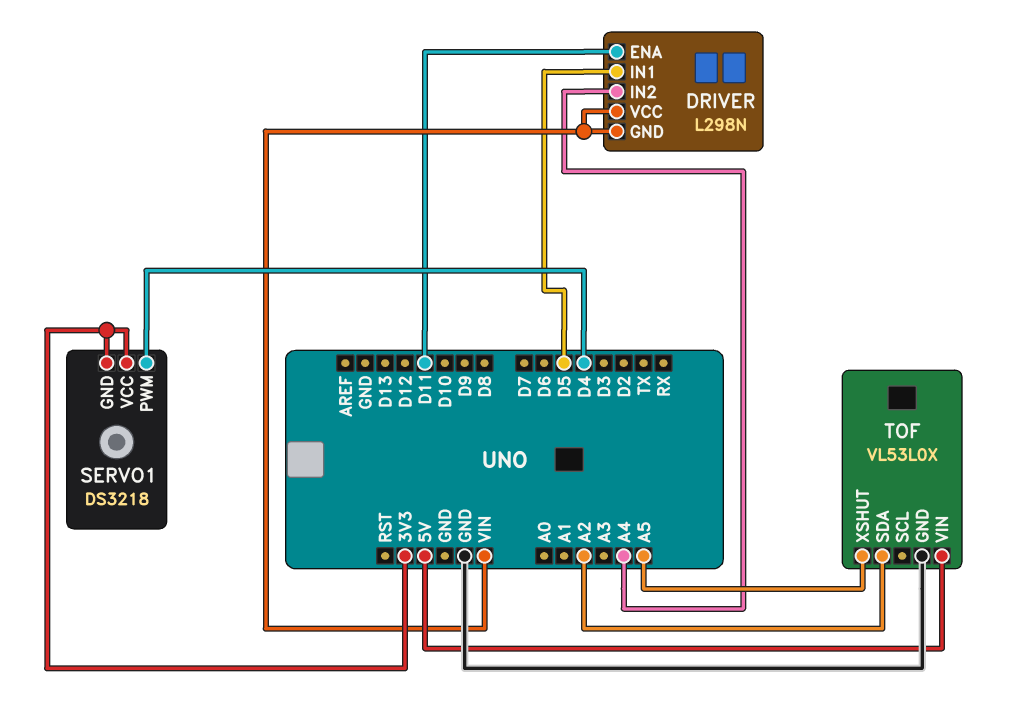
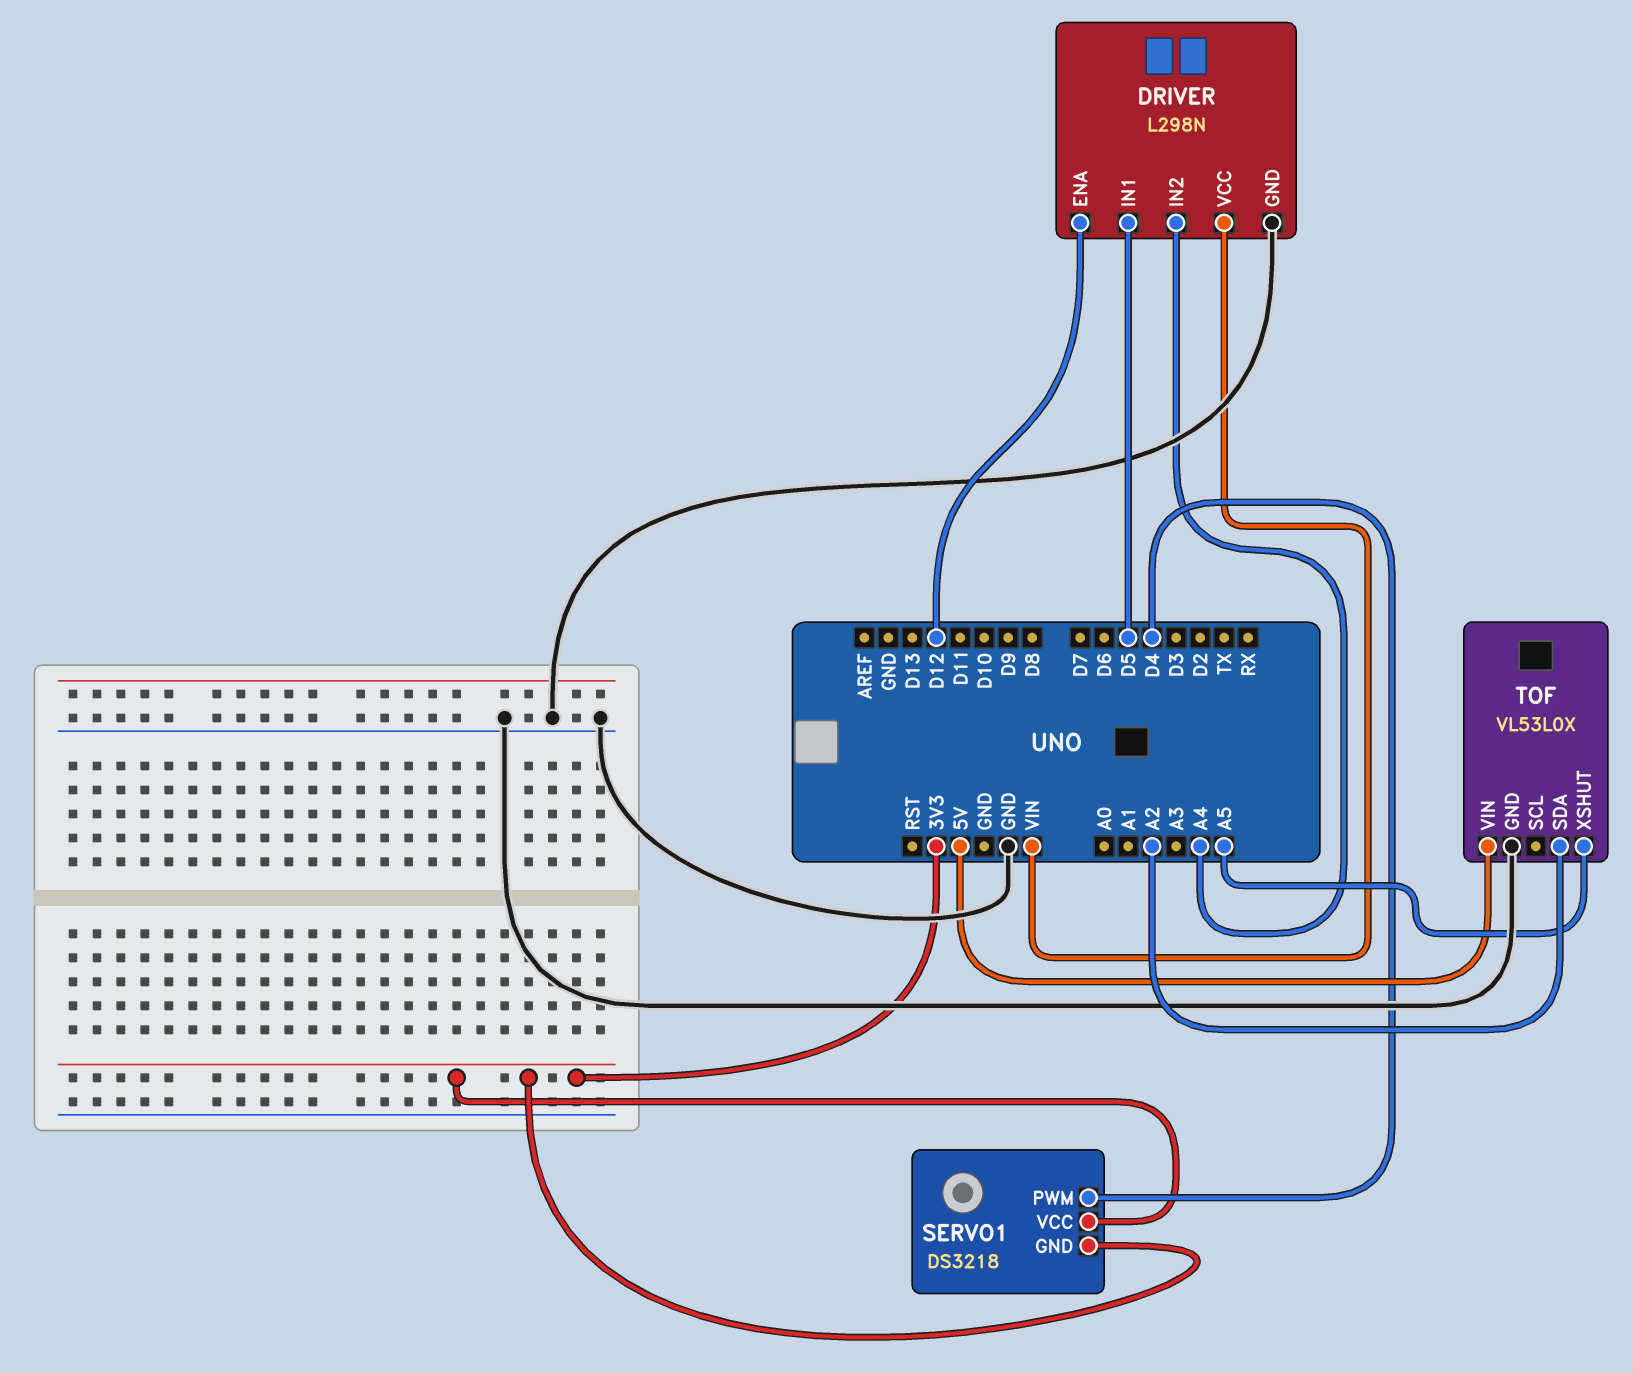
DRIVER pin ENA: D11 -> D12
DRIVER pin GND: VIN -> GND

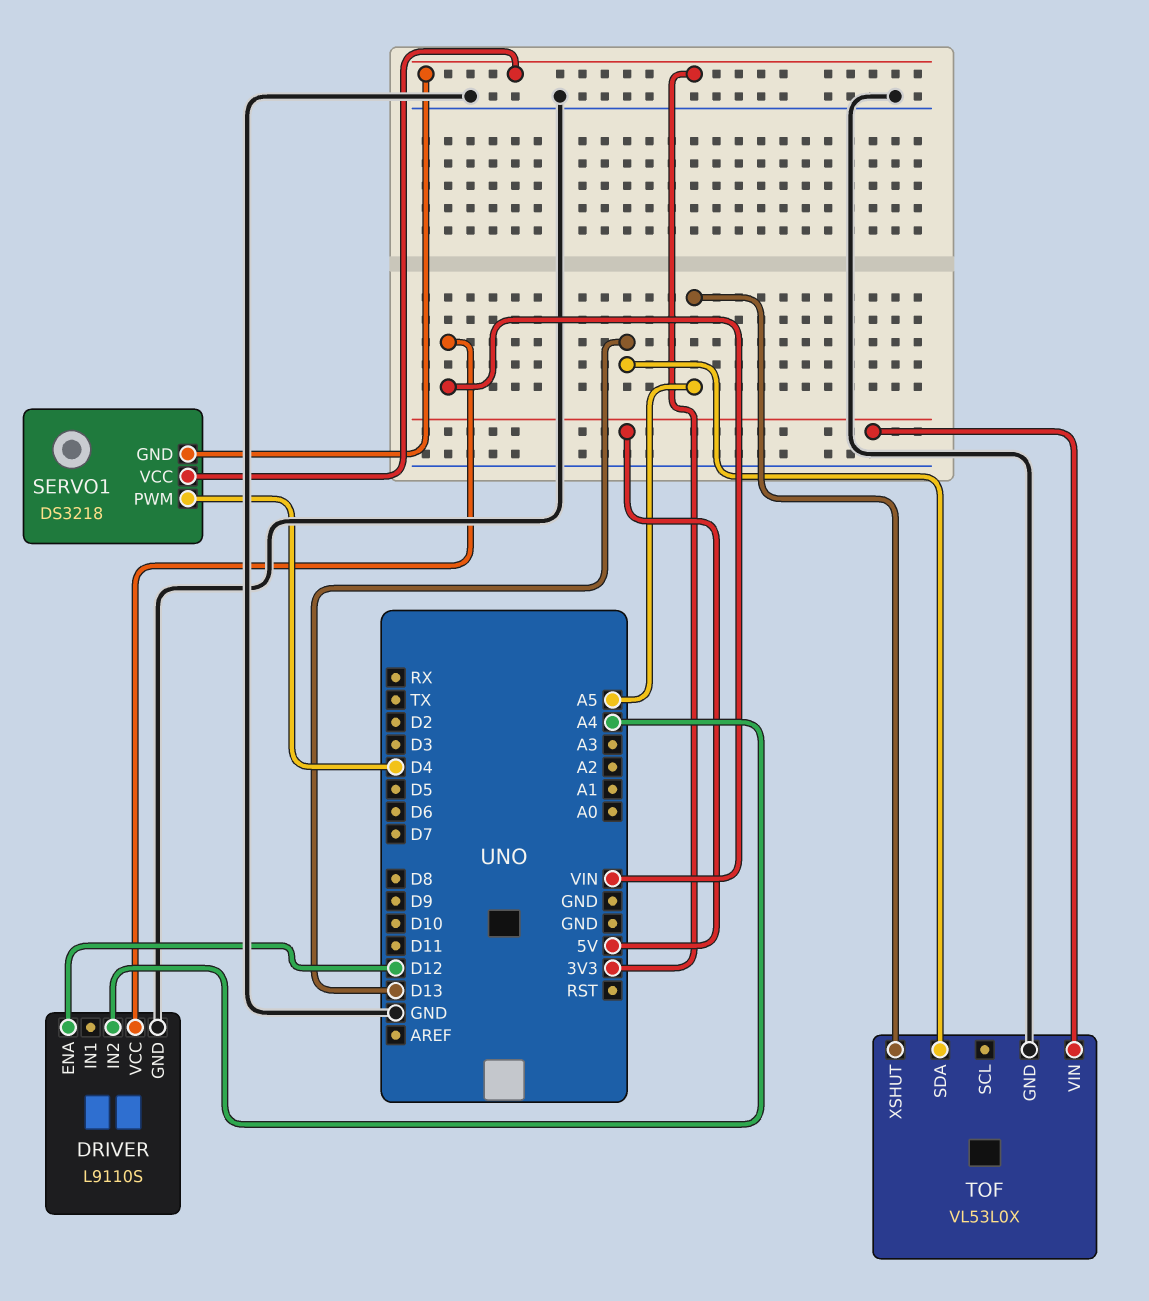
DRIVER: L298N -> L9110S
DRIVER pin IN1: D5 -> none
TOF pin SDA: A2 -> D13

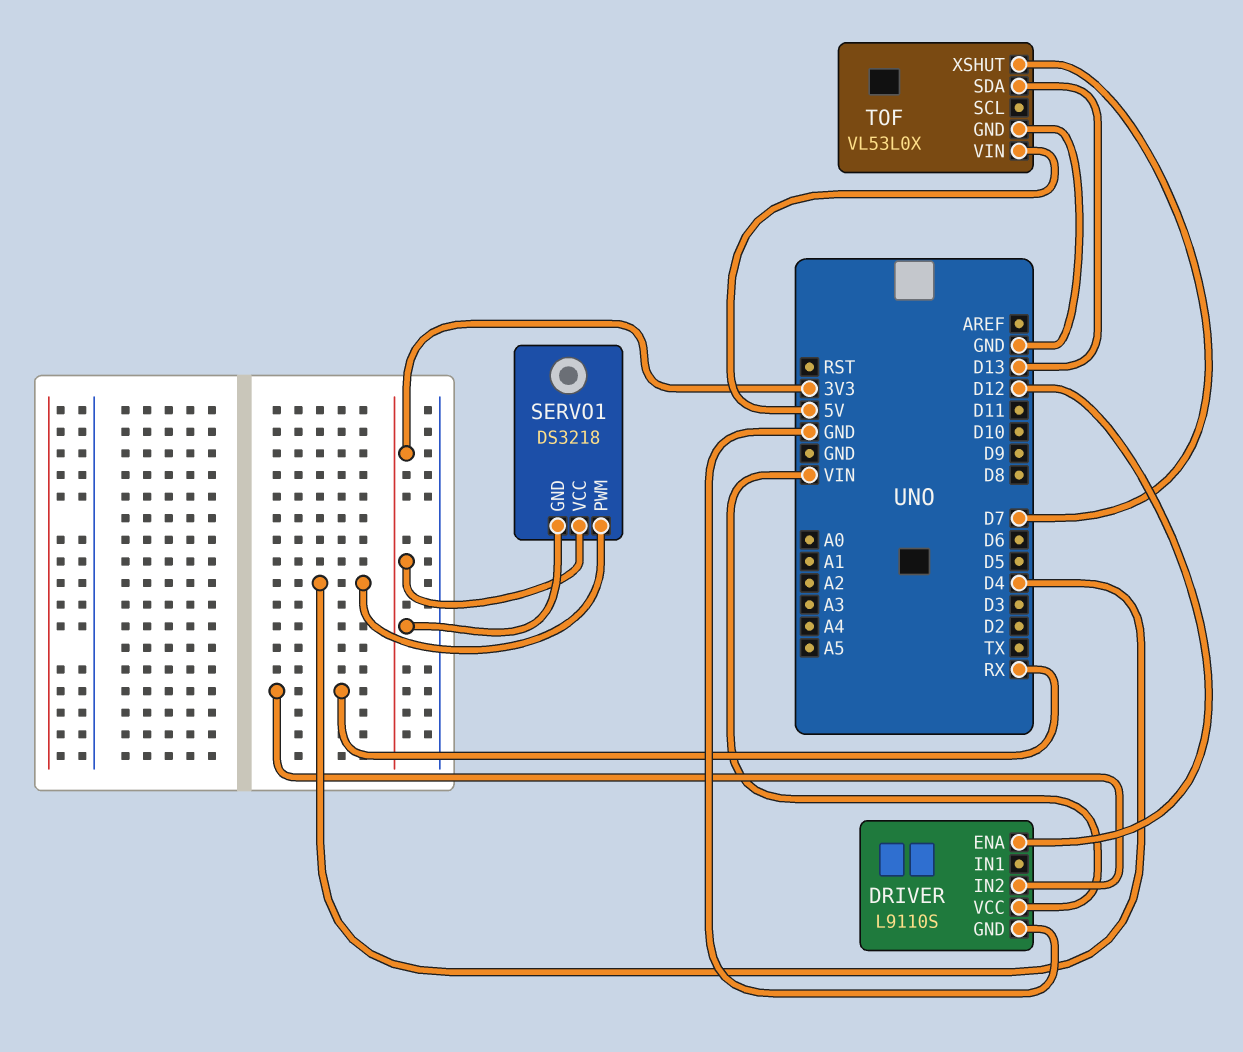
DRIVER pin IN2: A4 -> RX
TOF pin XSHUT: A5 -> D7

